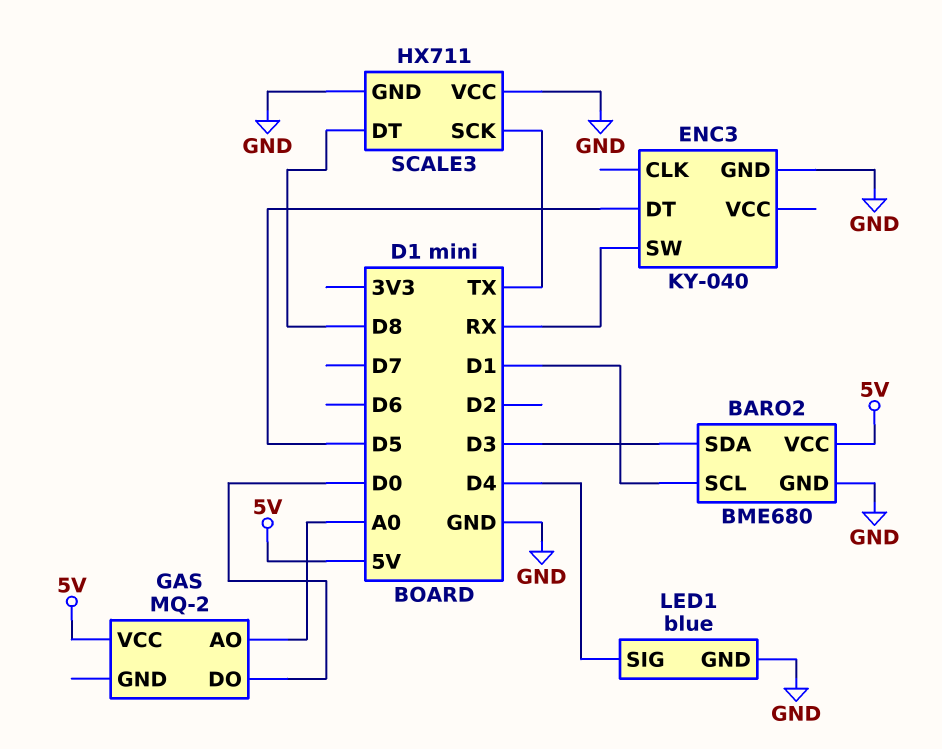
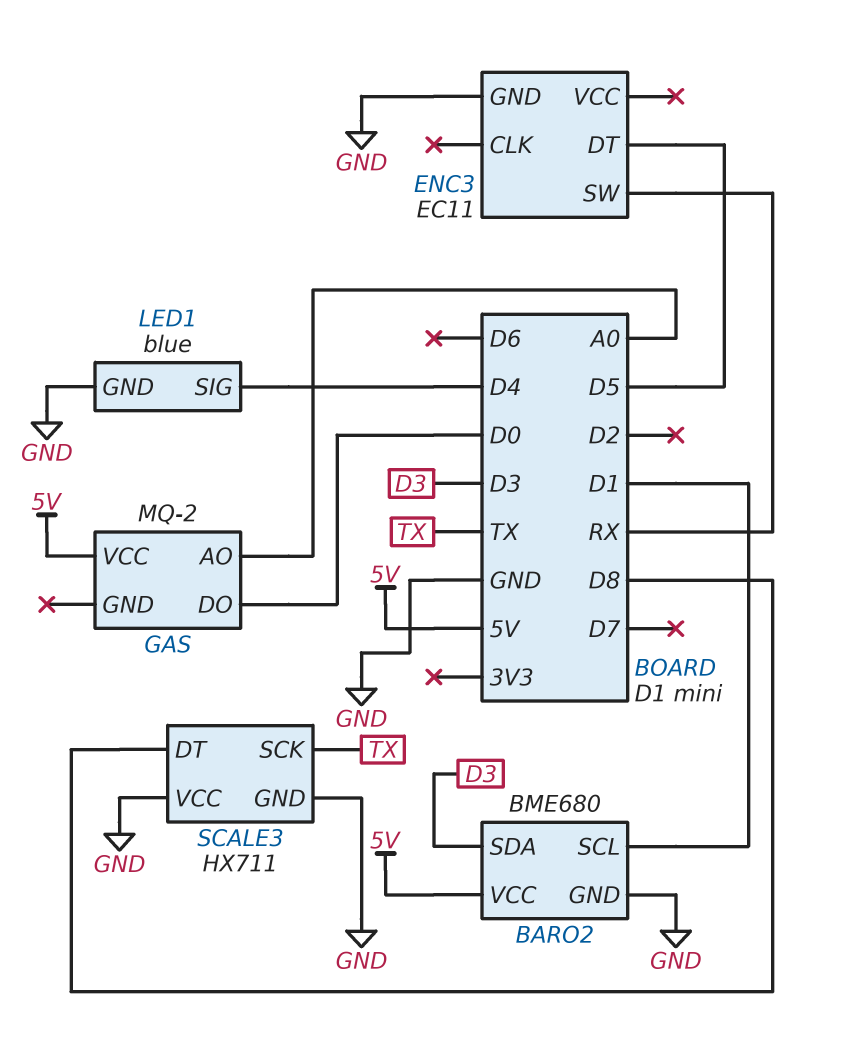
ENC3: KY-040 -> EC11

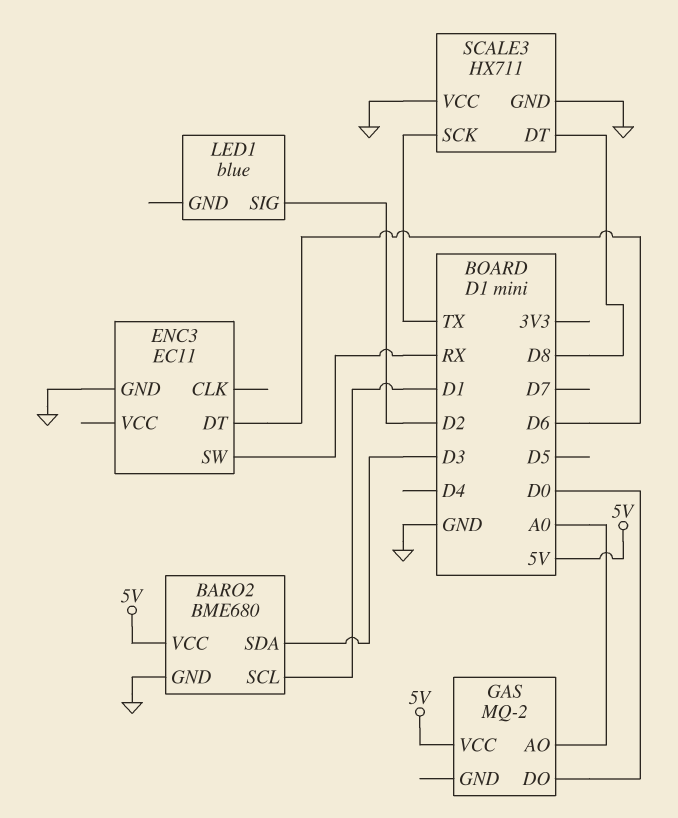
ENC3 pin DT: D5 -> D6
LED1 pin GND: GND -> none
LED1 pin SIG: D4 -> D2

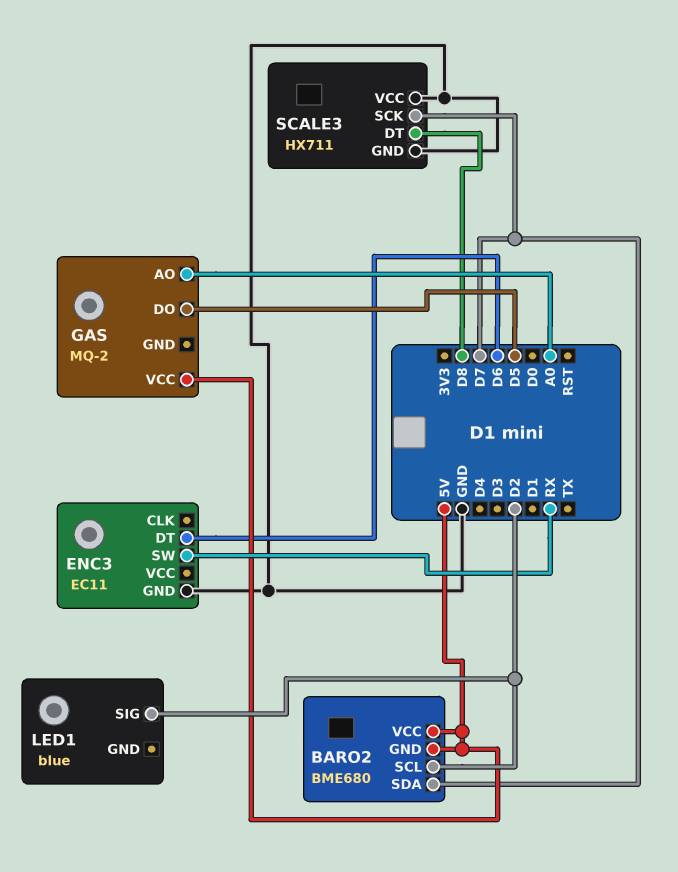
BARO2 pin GND: GND -> 5V
BARO2 pin SCL: D1 -> D2
BARO2 pin SDA: D3 -> D7
GAS pin DO: D0 -> D5
SCALE3 pin SCK: TX -> D7

